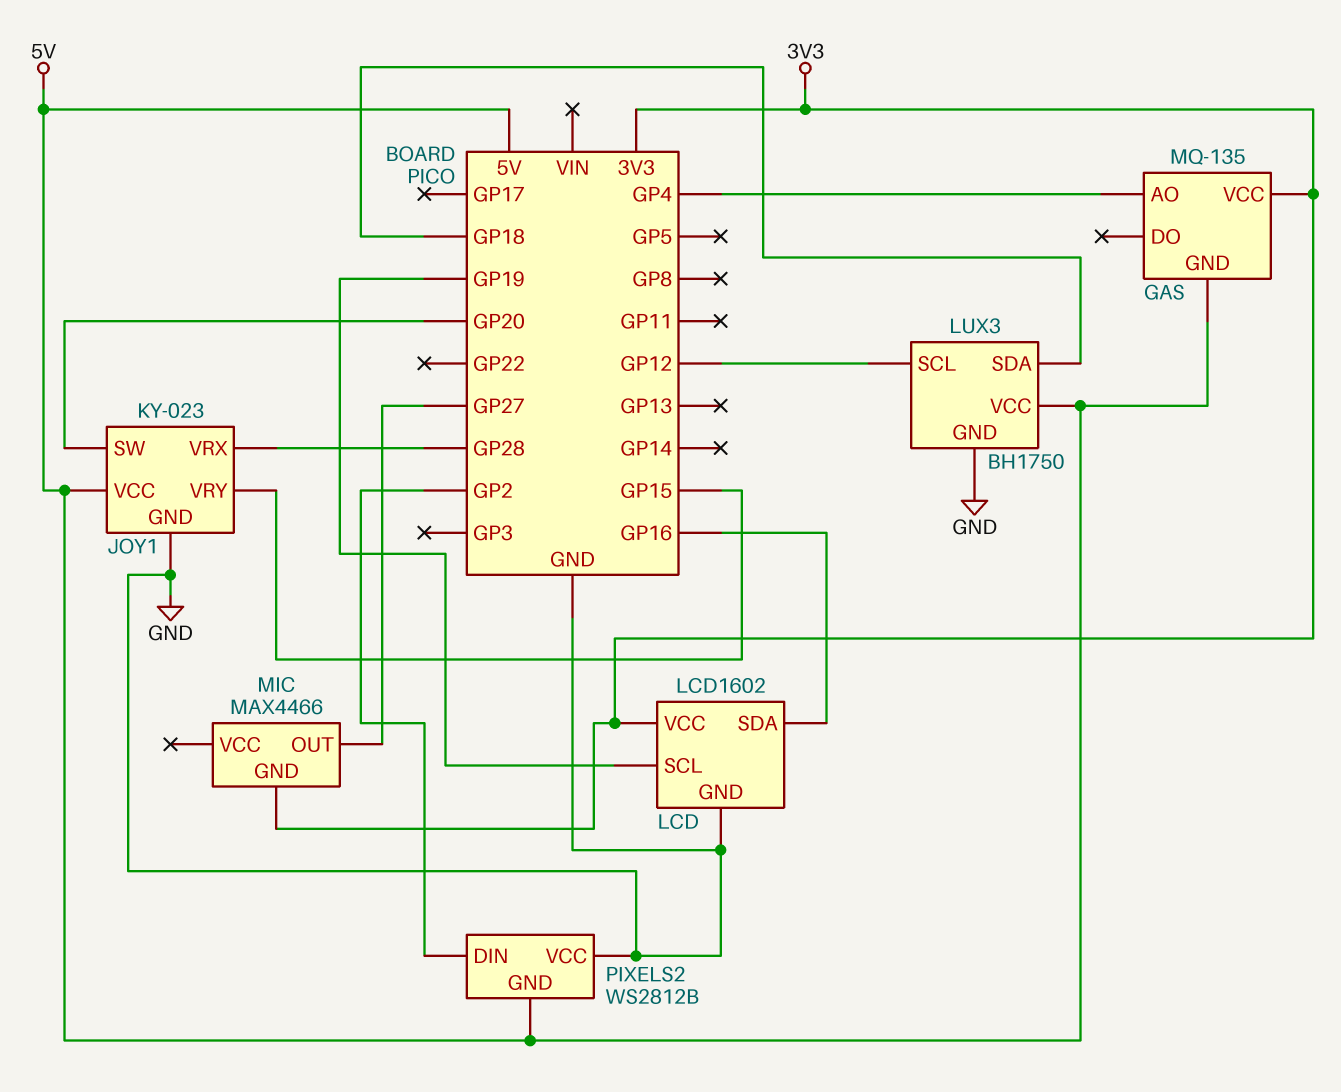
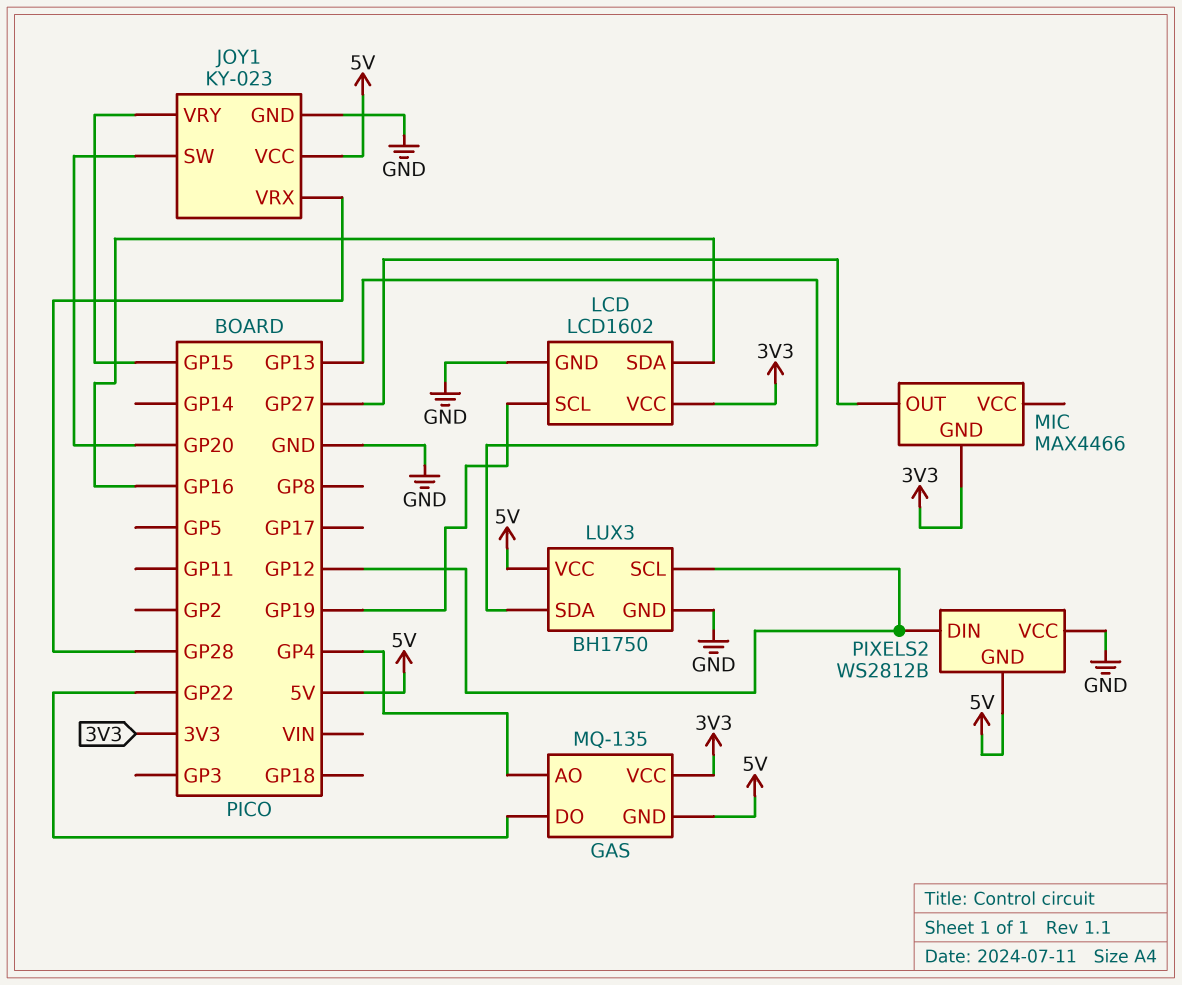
GAS pin DO: none -> GP22
LUX3 pin SDA: GP18 -> GP13
PIXELS2 pin DIN: GP2 -> GP12

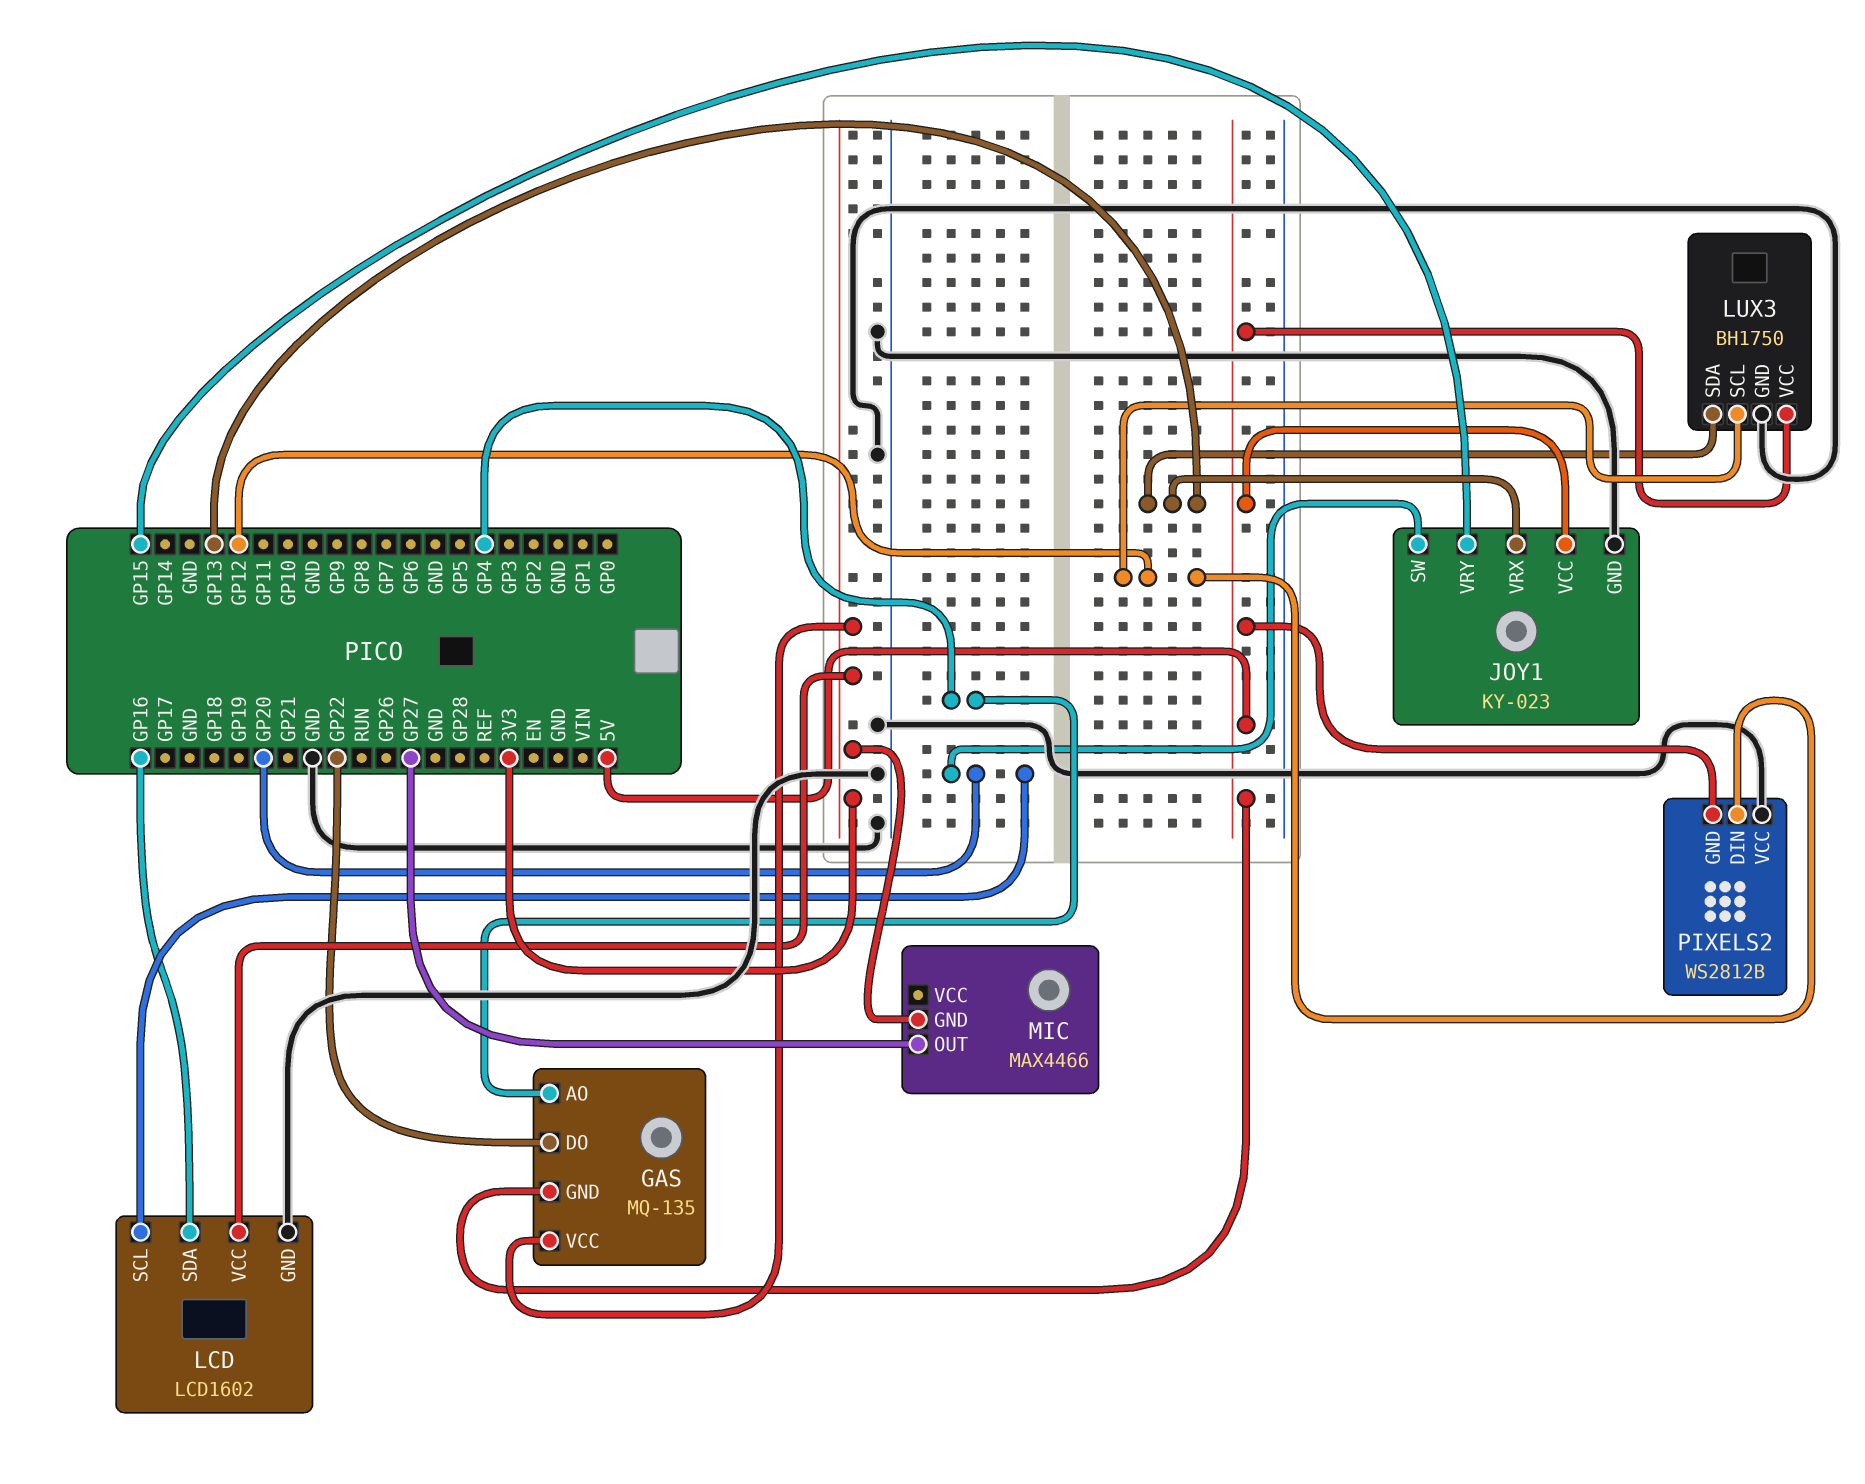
JOY1 pin VRX: GP28 -> GP13
LCD pin SCL: GP19 -> GP20

